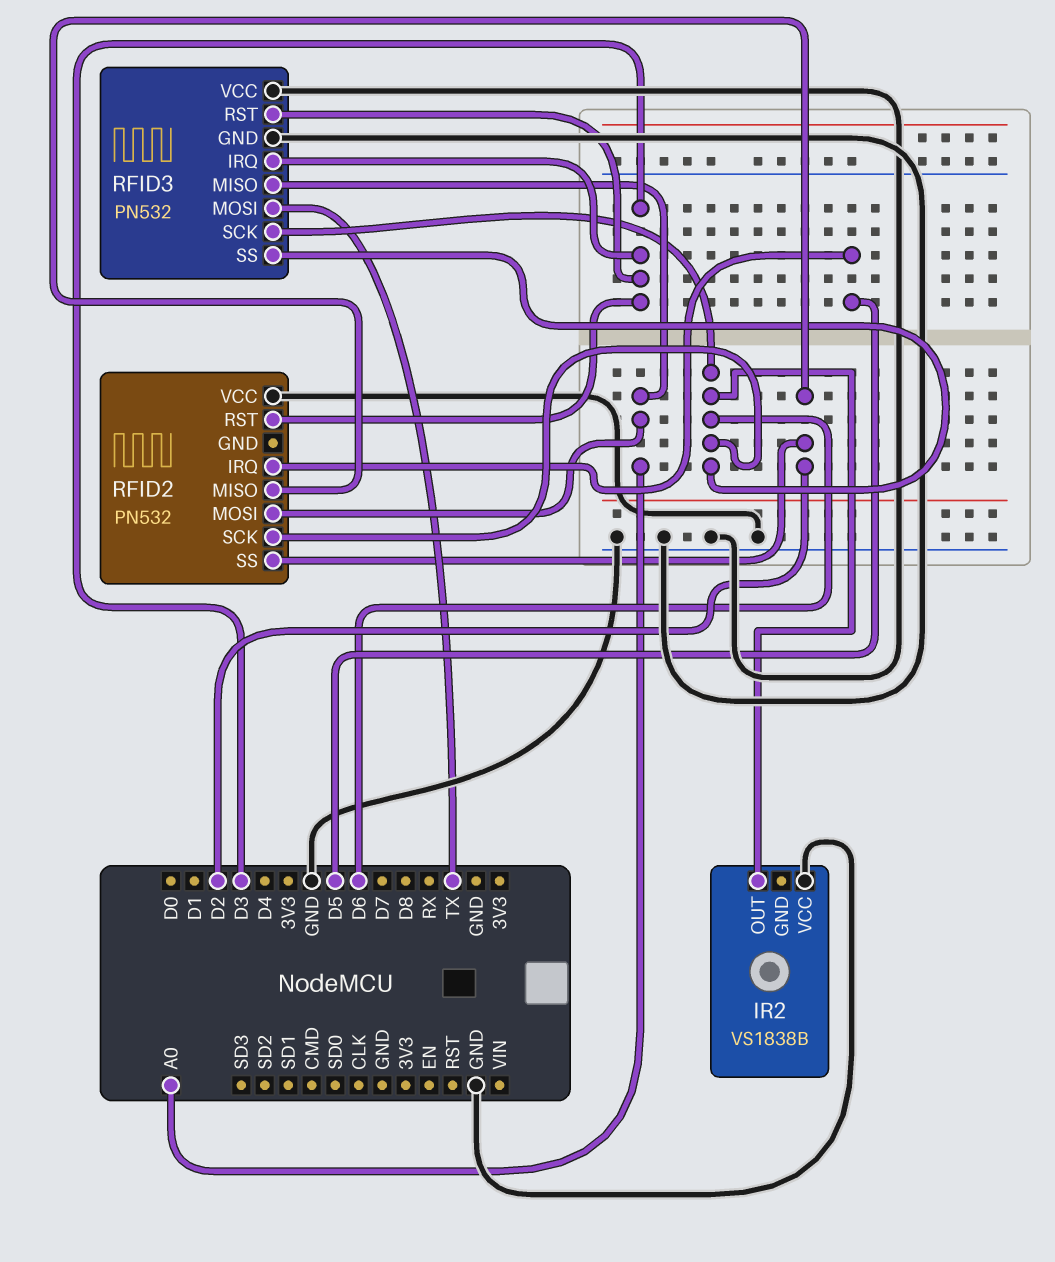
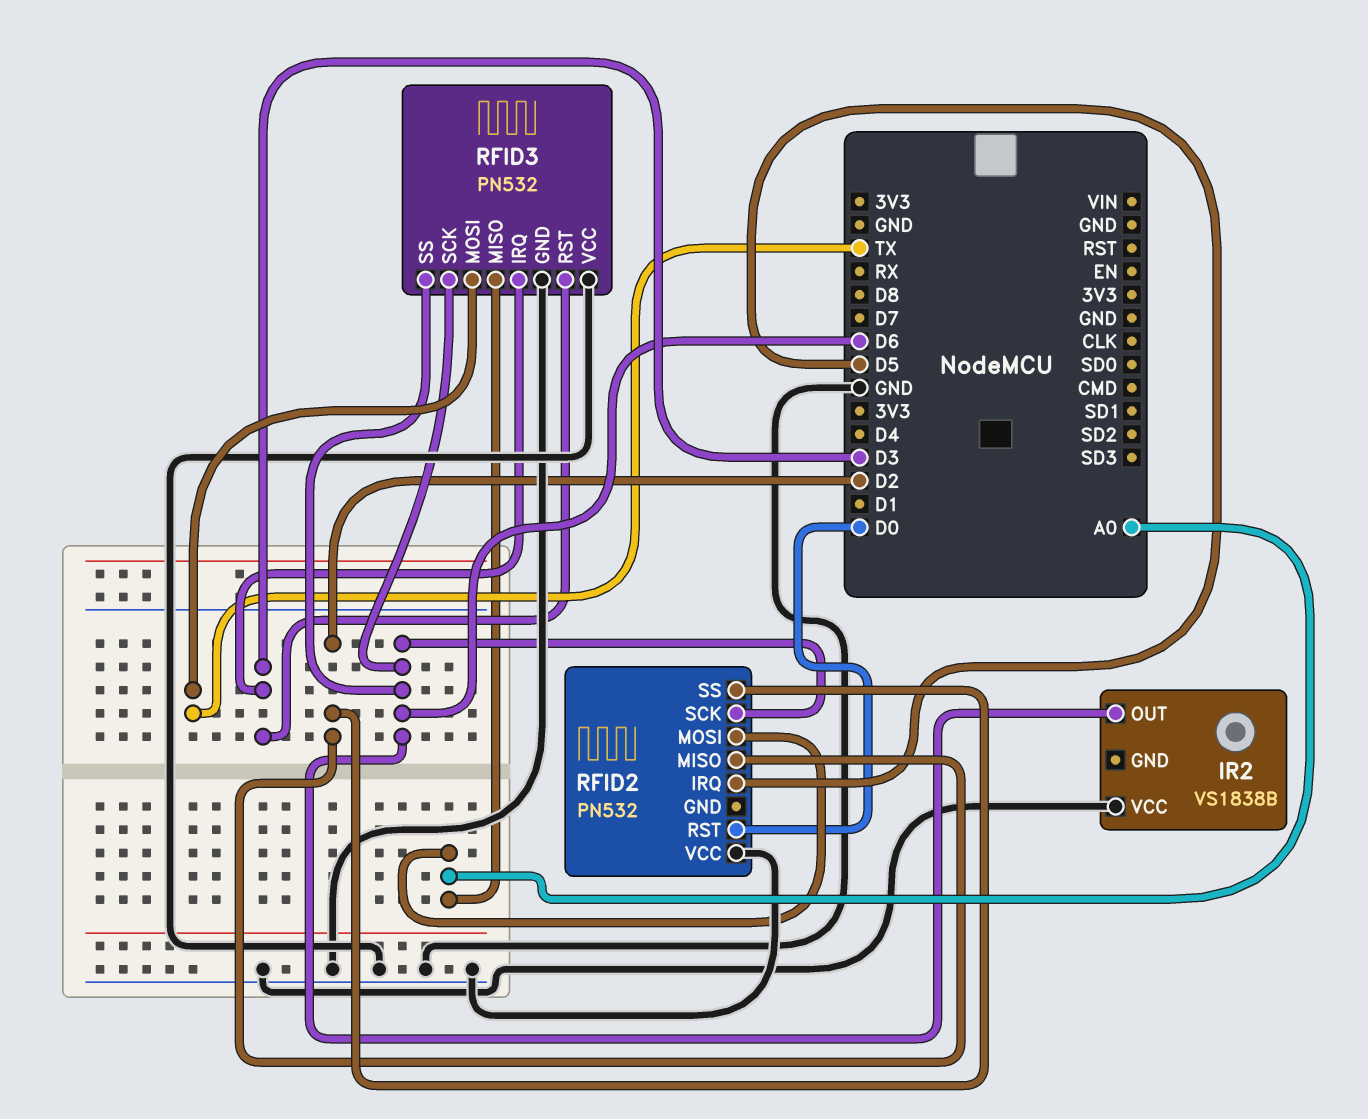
RFID2 pin RST: D3 -> D0

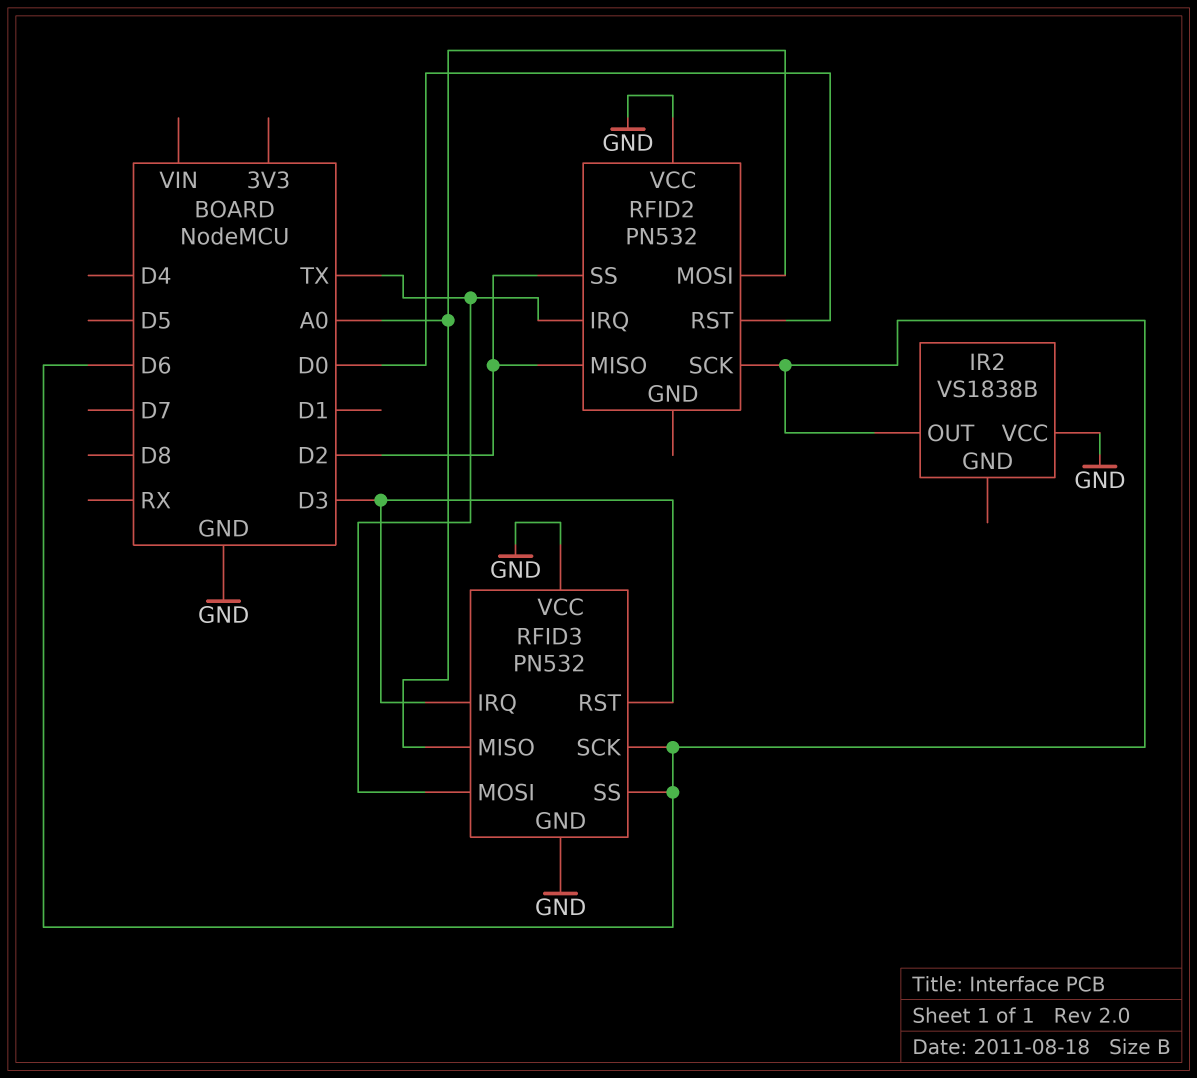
RFID2 pin IRQ: D5 -> TX

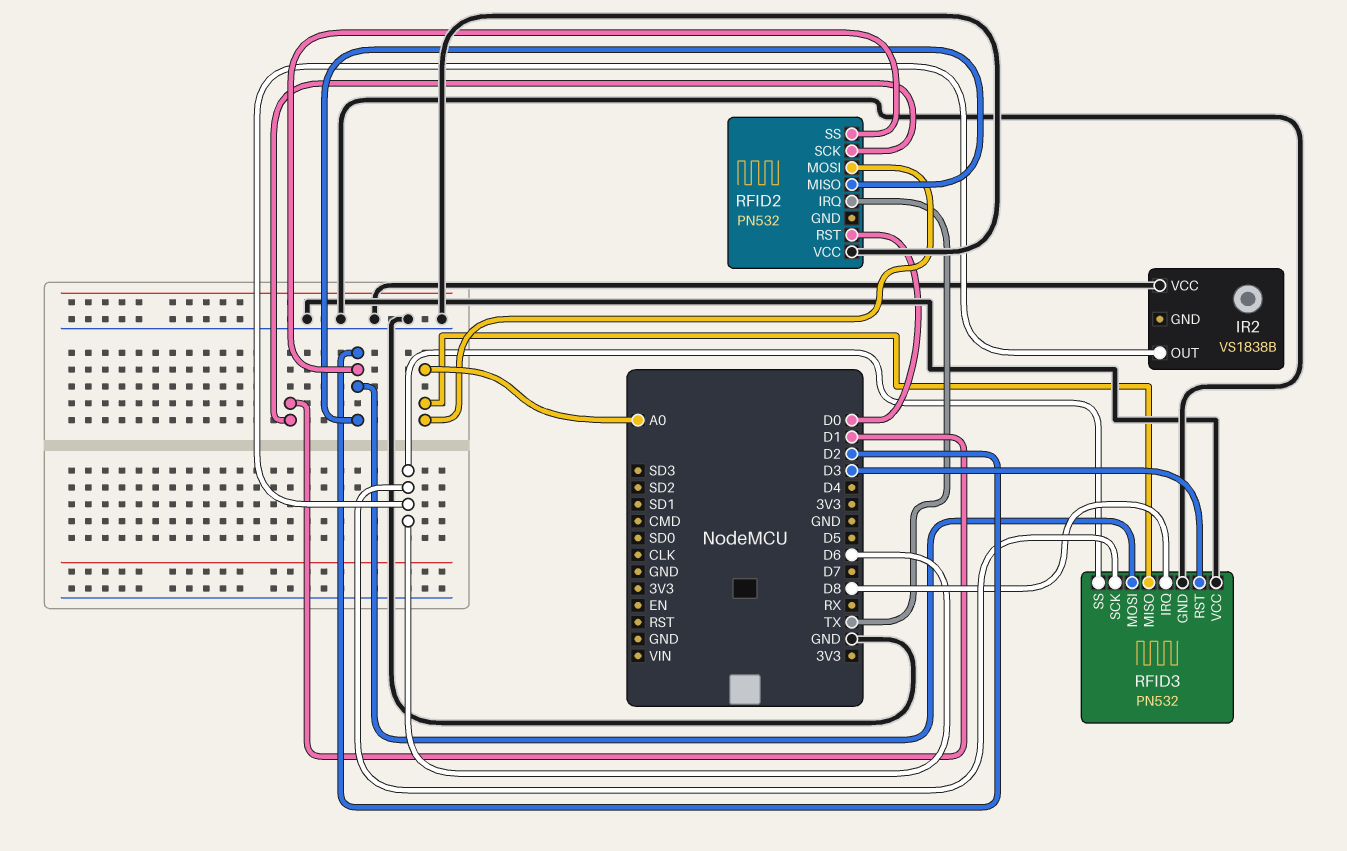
RFID2 pin SCK: D6 -> D1
RFID3 pin IRQ: D3 -> D8
RFID3 pin MOSI: TX -> D2

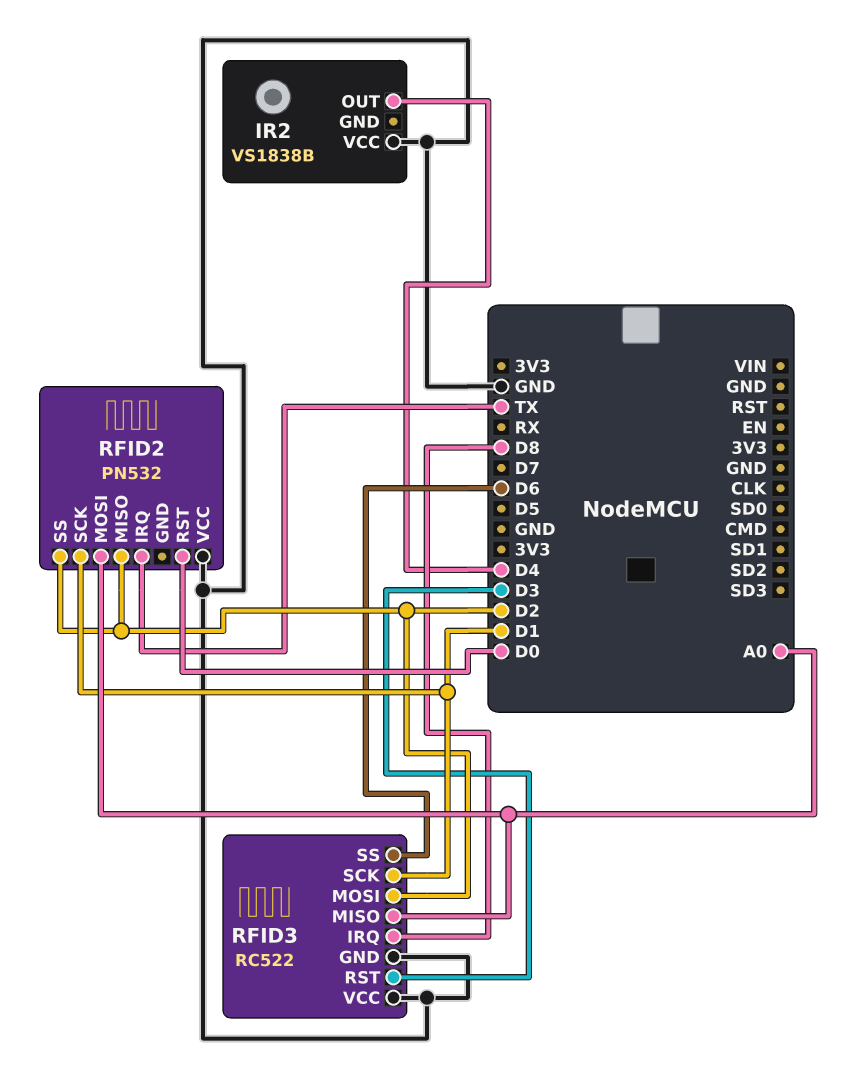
IR2 pin OUT: D6 -> D4
RFID3: PN532 -> RC522
RFID3 pin SCK: D6 -> D1

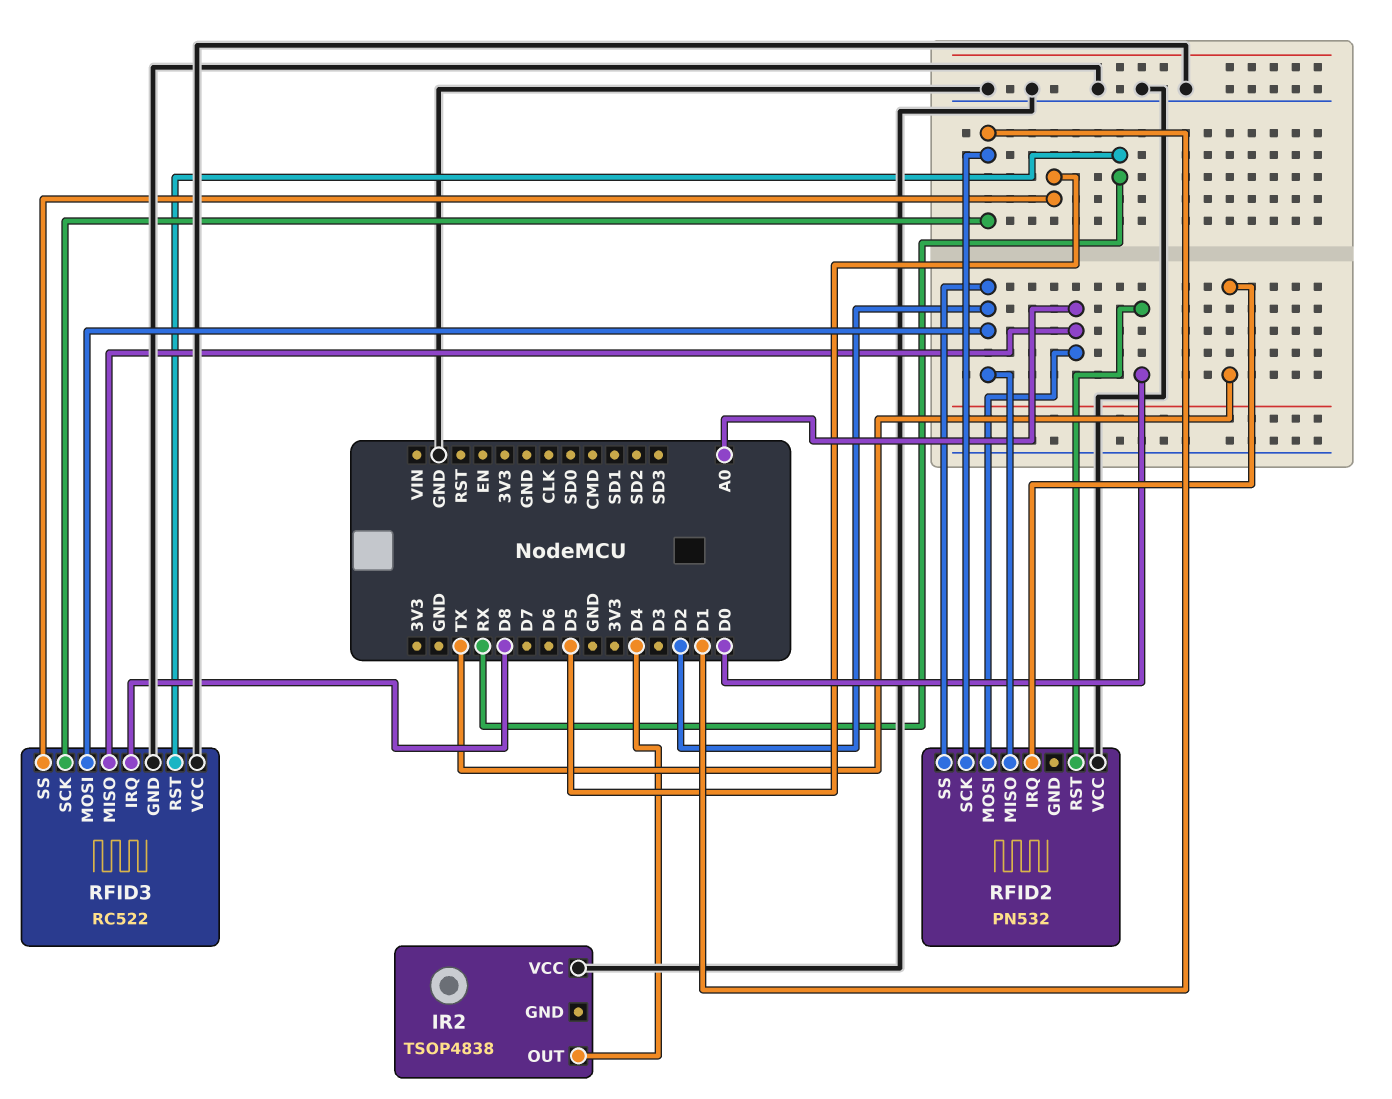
IR2: VS1838B -> TSOP4838
RFID3 pin RST: D3 -> RX
RFID3 pin SS: D6 -> D5

